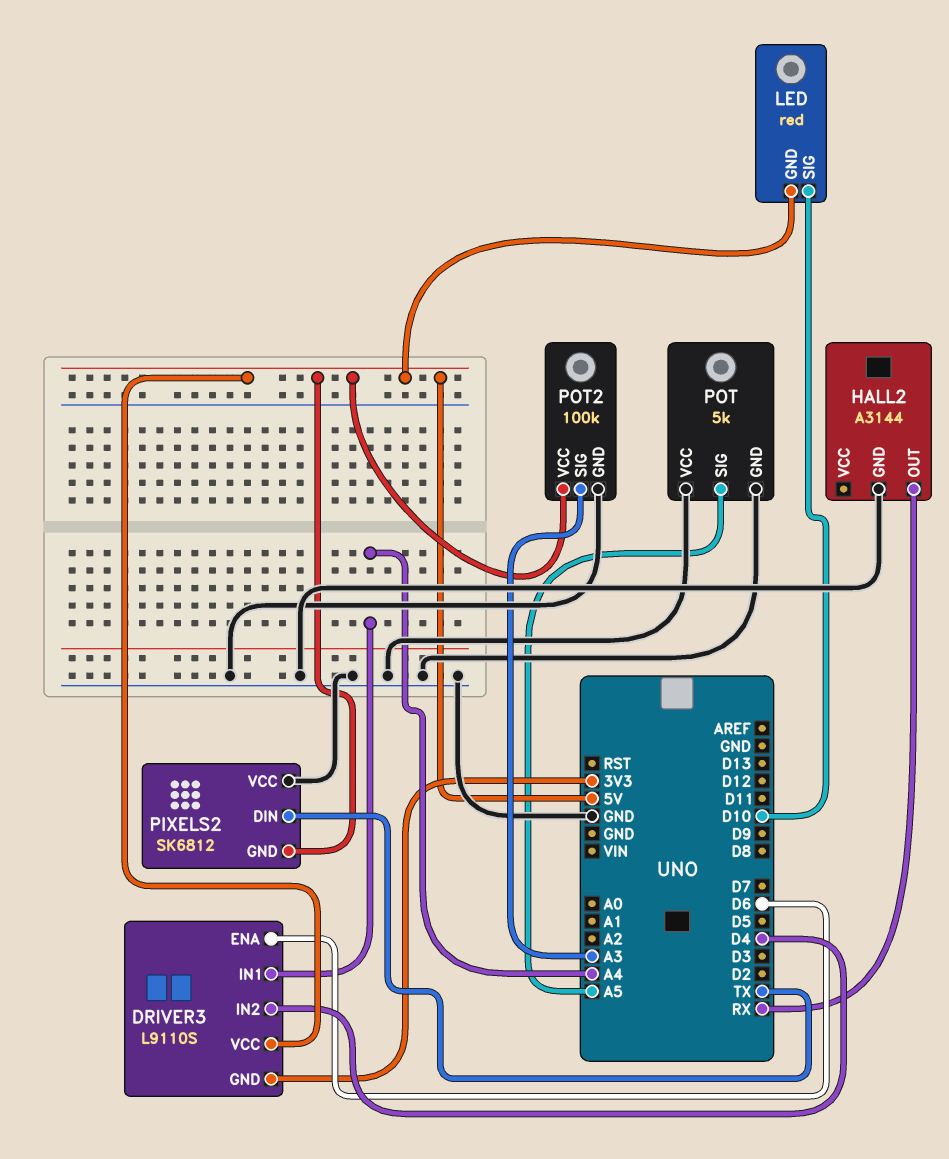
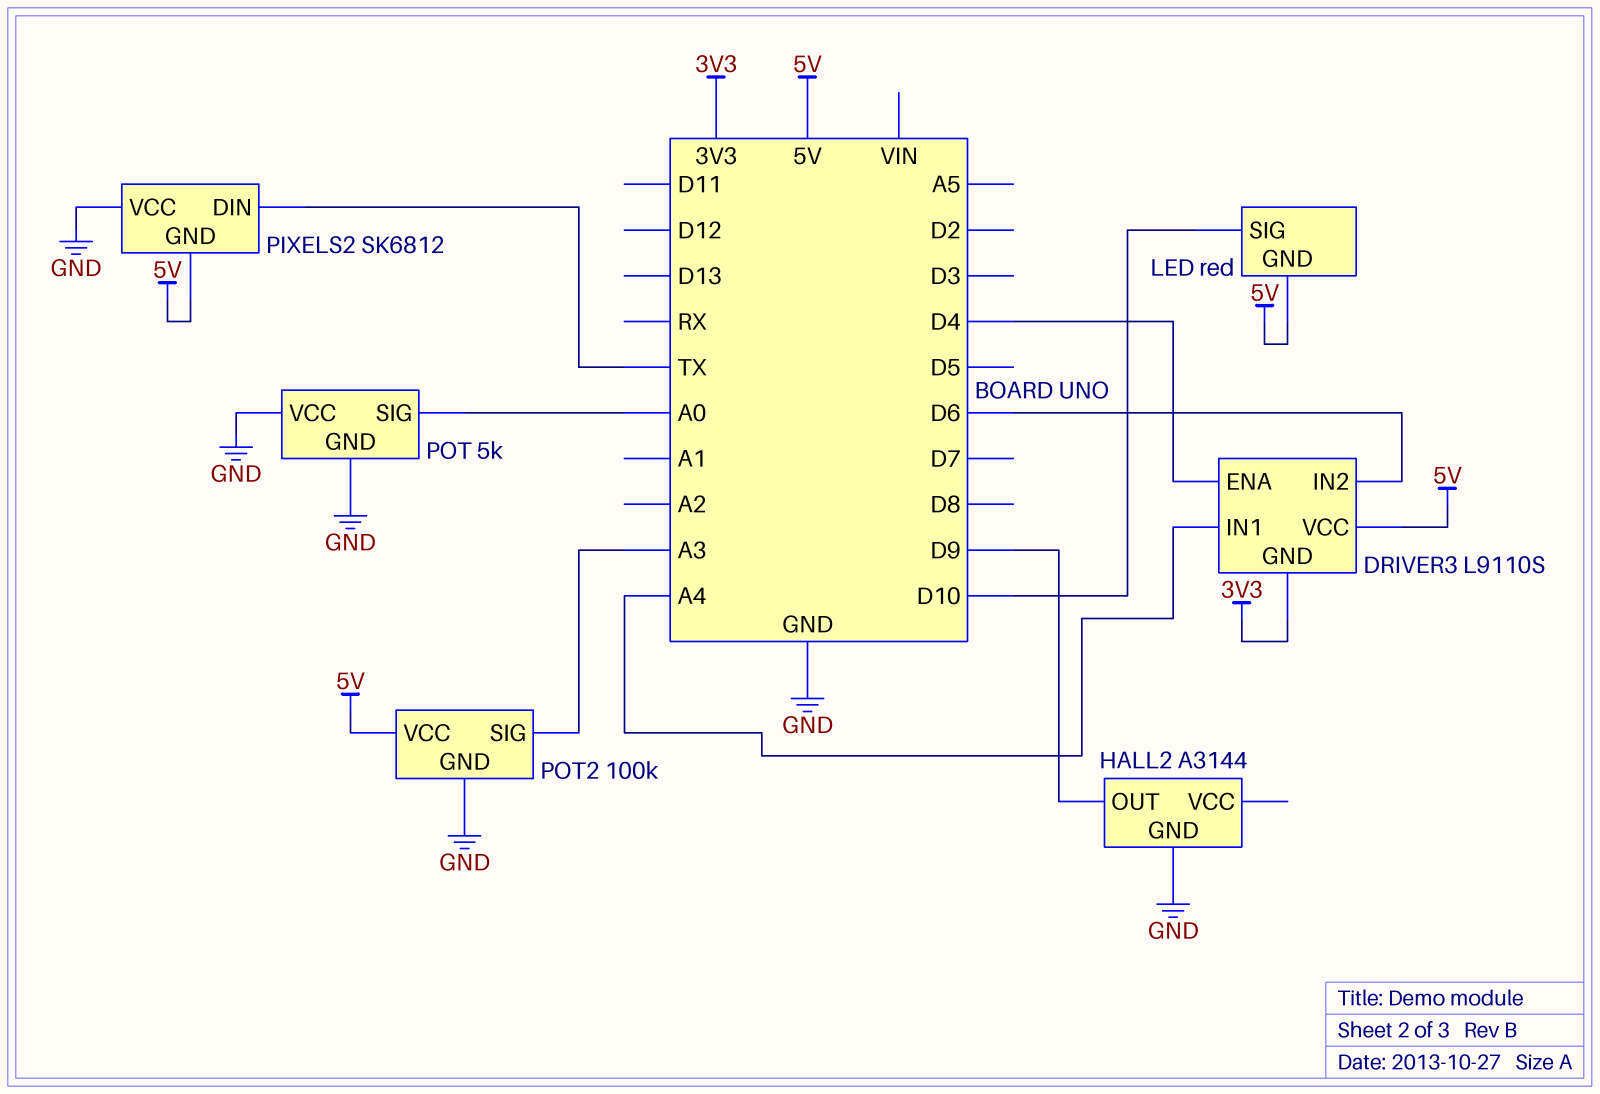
DRIVER3 pin ENA: D6 -> D4
DRIVER3 pin IN2: D4 -> D6
HALL2 pin OUT: RX -> D9
POT pin SIG: A5 -> A0

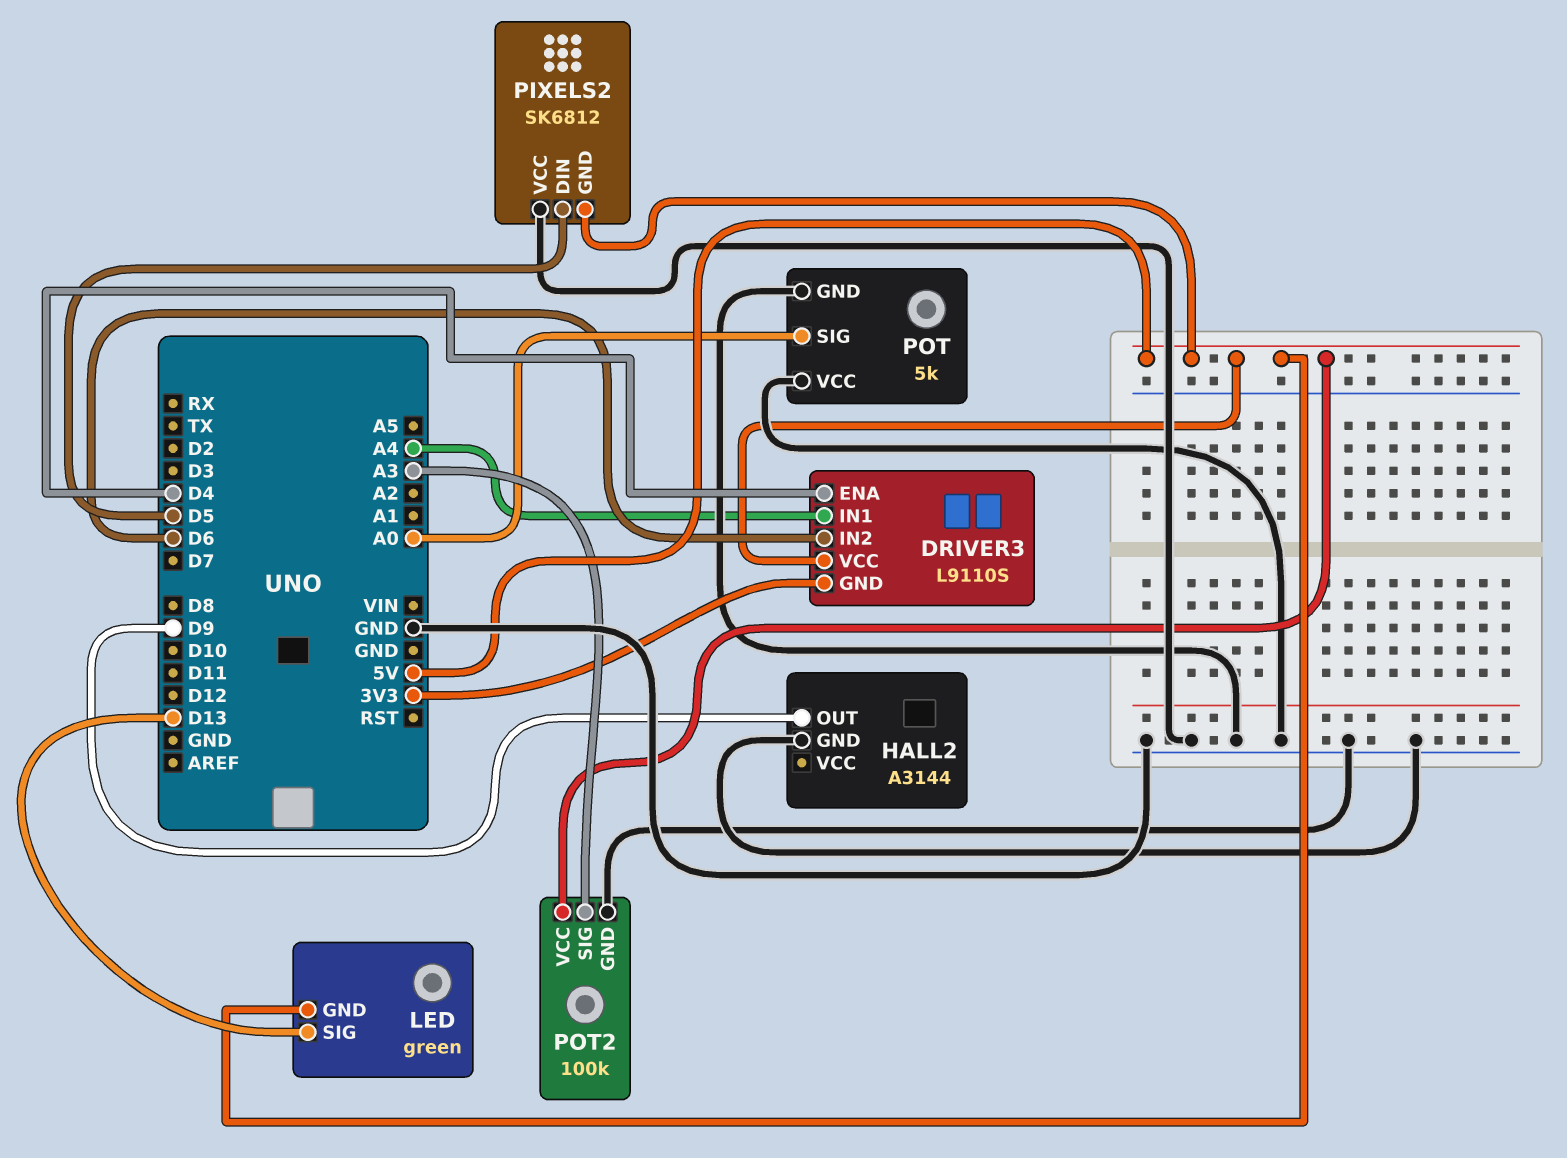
LED: red -> green
LED pin SIG: D10 -> D13
PIXELS2 pin DIN: TX -> D5

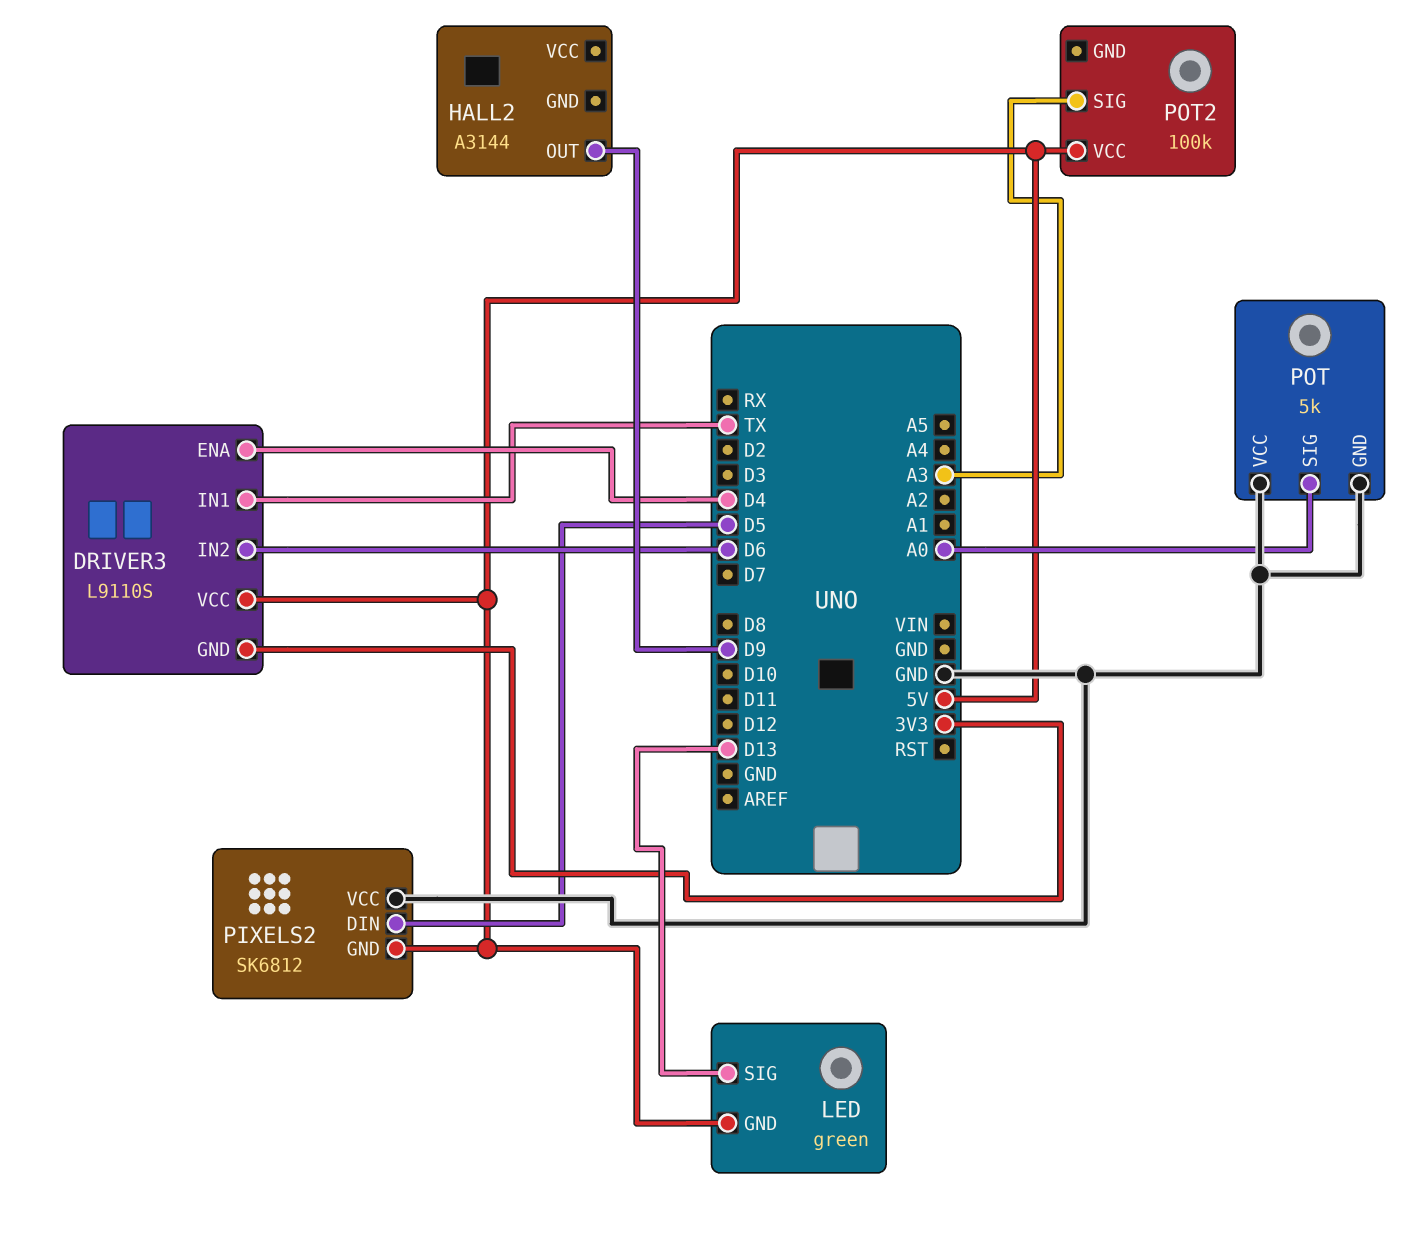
DRIVER3 pin IN1: A4 -> TX
HALL2 pin GND: GND -> none
POT2 pin GND: GND -> none

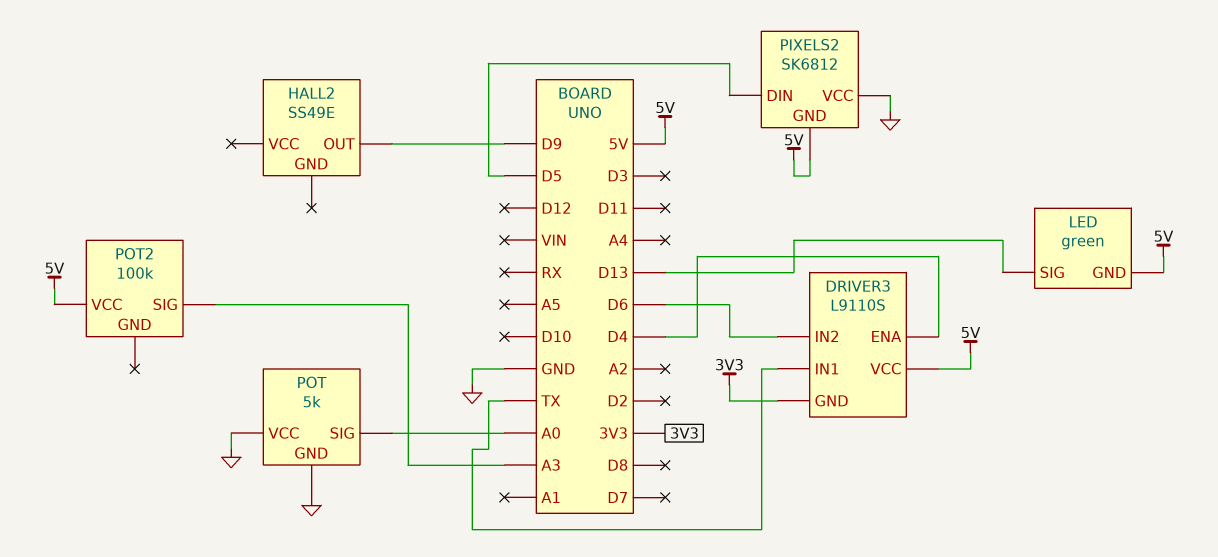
HALL2: A3144 -> SS49E

